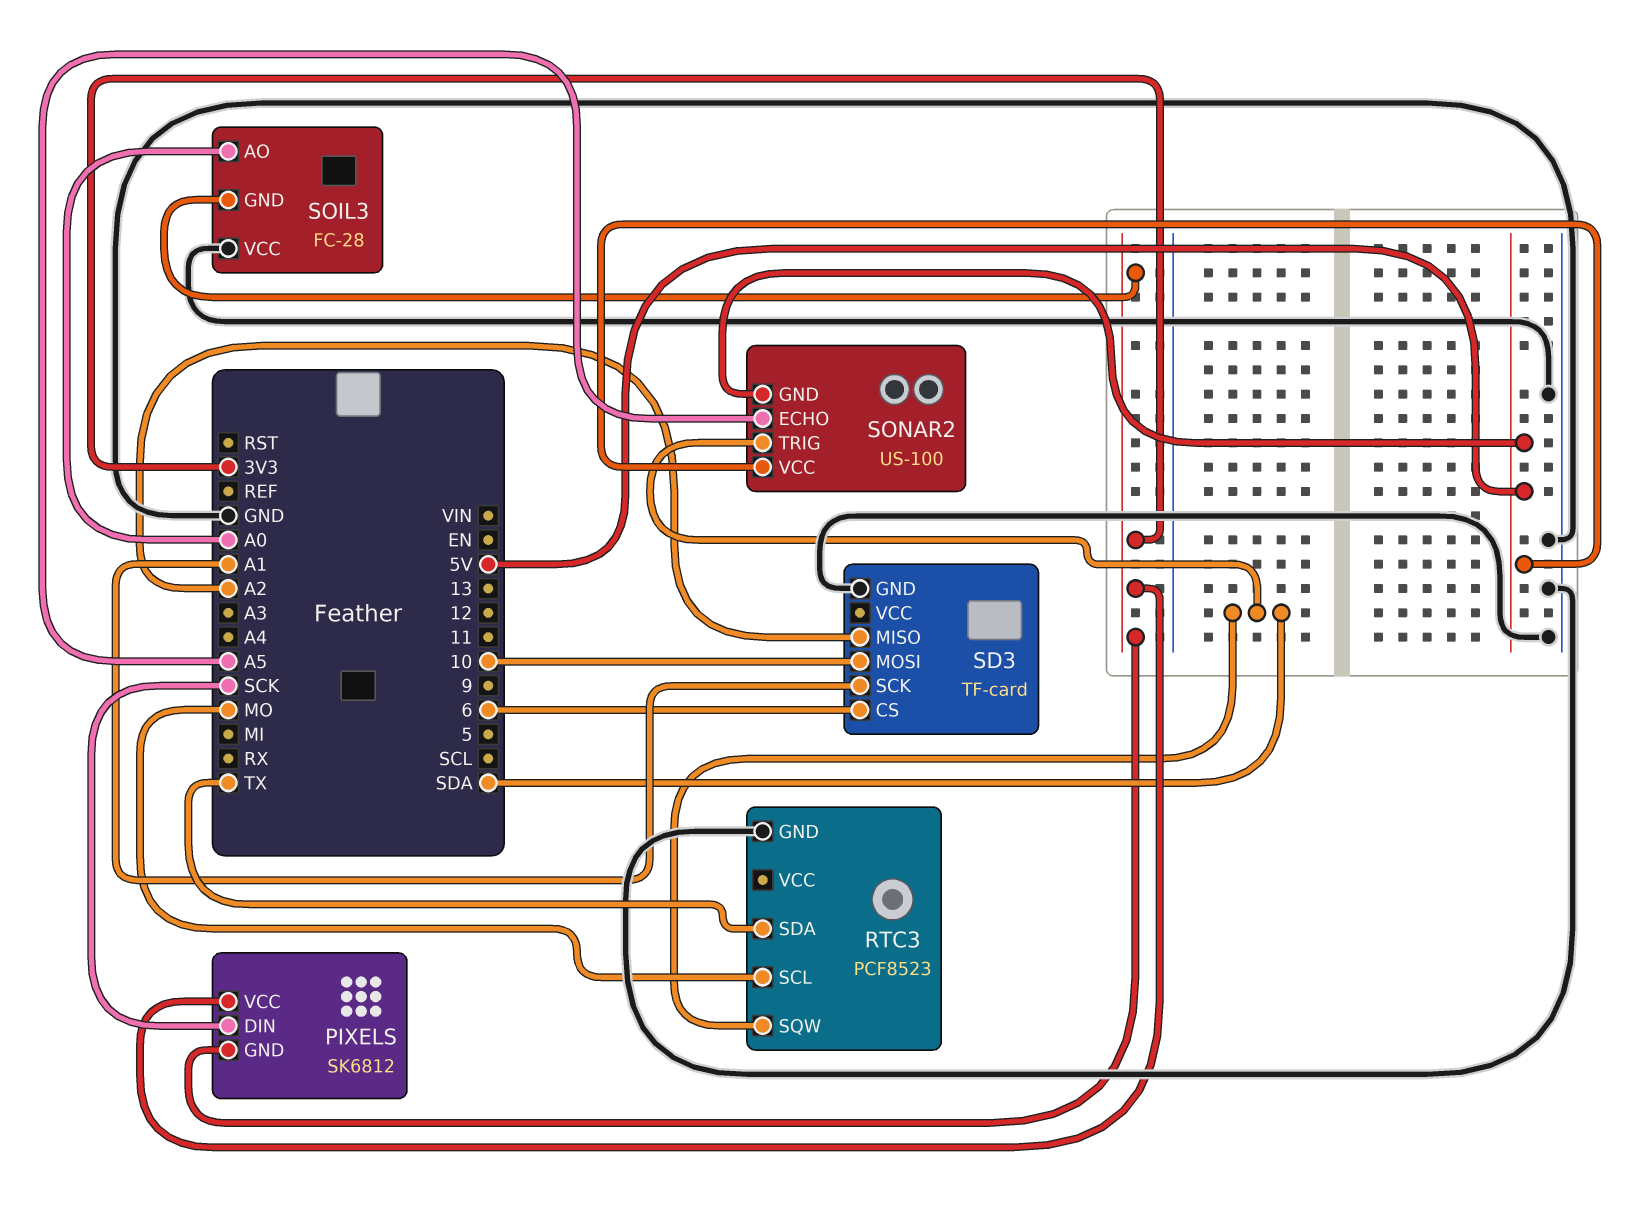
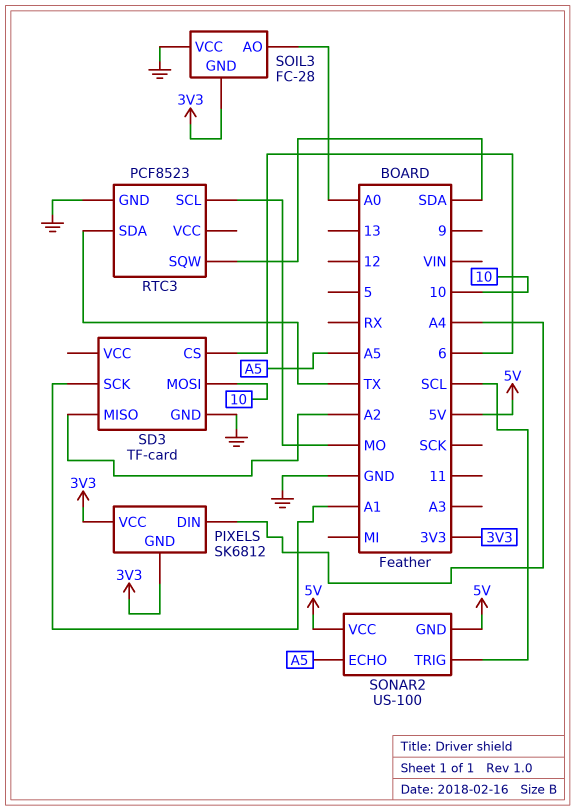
PIXELS pin DIN: SCK -> A4
SONAR2 pin TRIG: SDA -> SCL

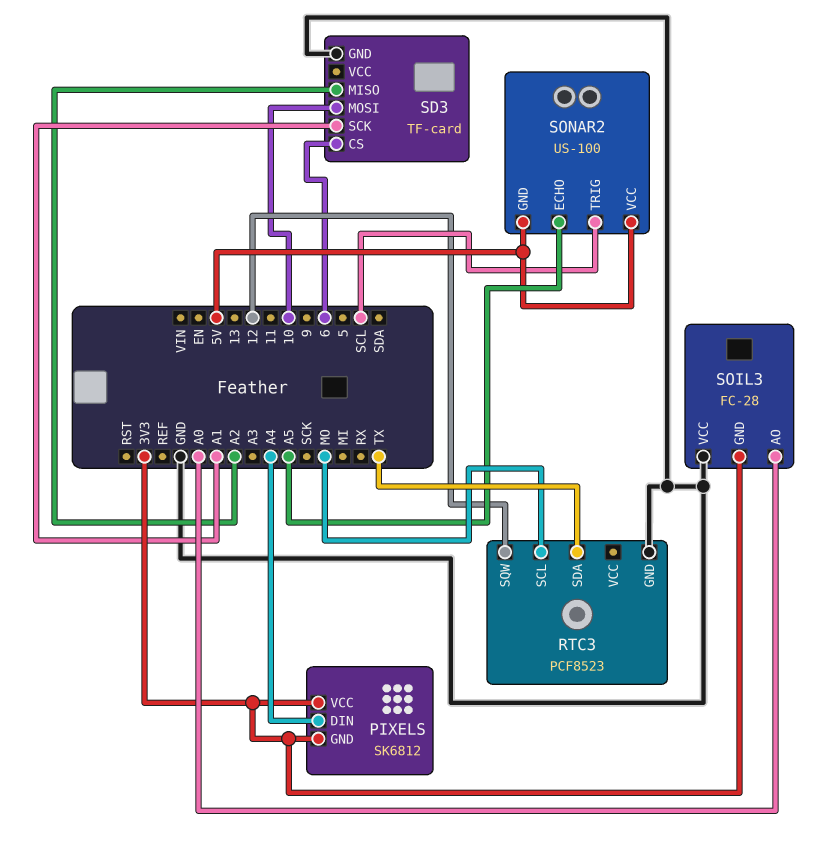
RTC3 pin SQW: SDA -> 12

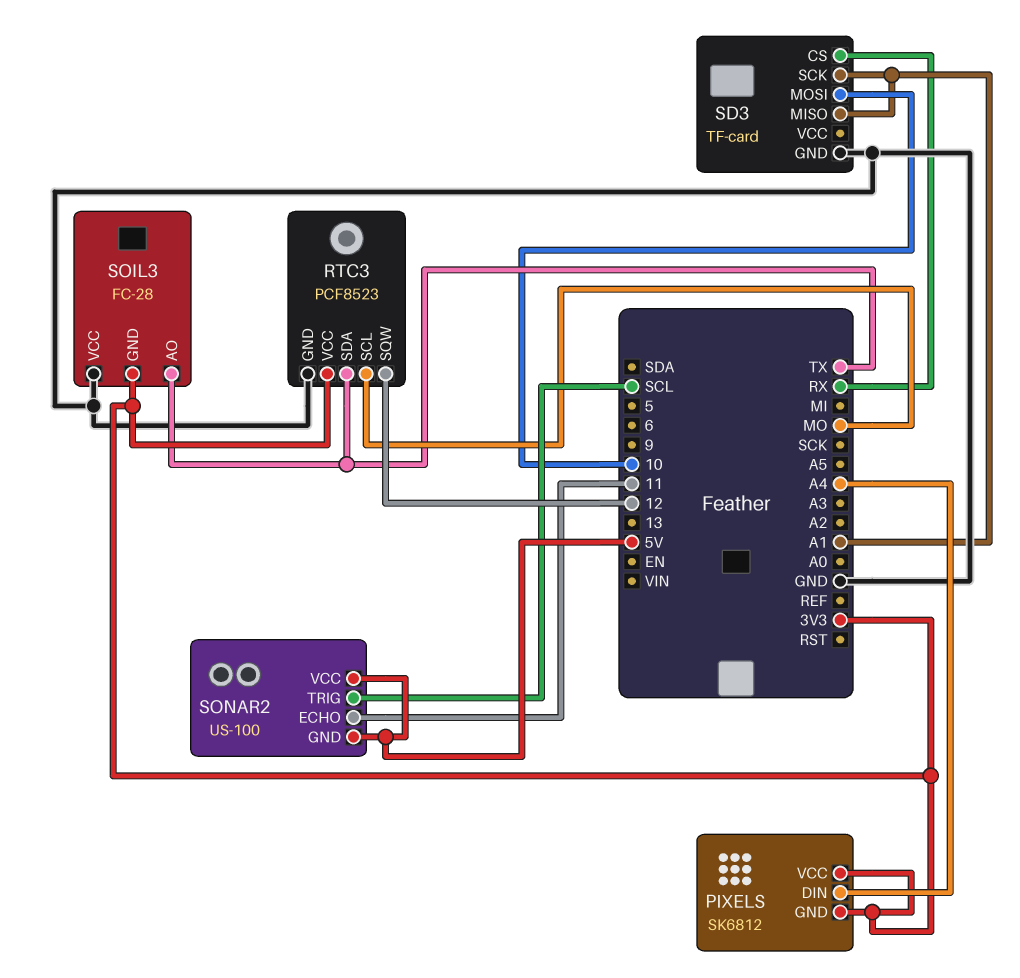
RTC3 pin VCC: none -> 3V3
SD3 pin CS: 6 -> RX
SD3 pin MISO: A2 -> A1
SOIL3 pin AO: A0 -> TX
SONAR2 pin ECHO: A5 -> 11

